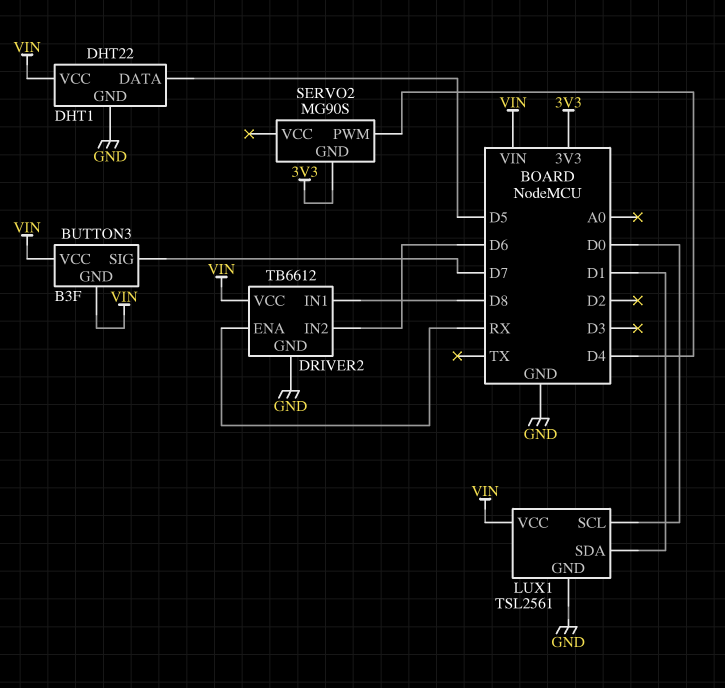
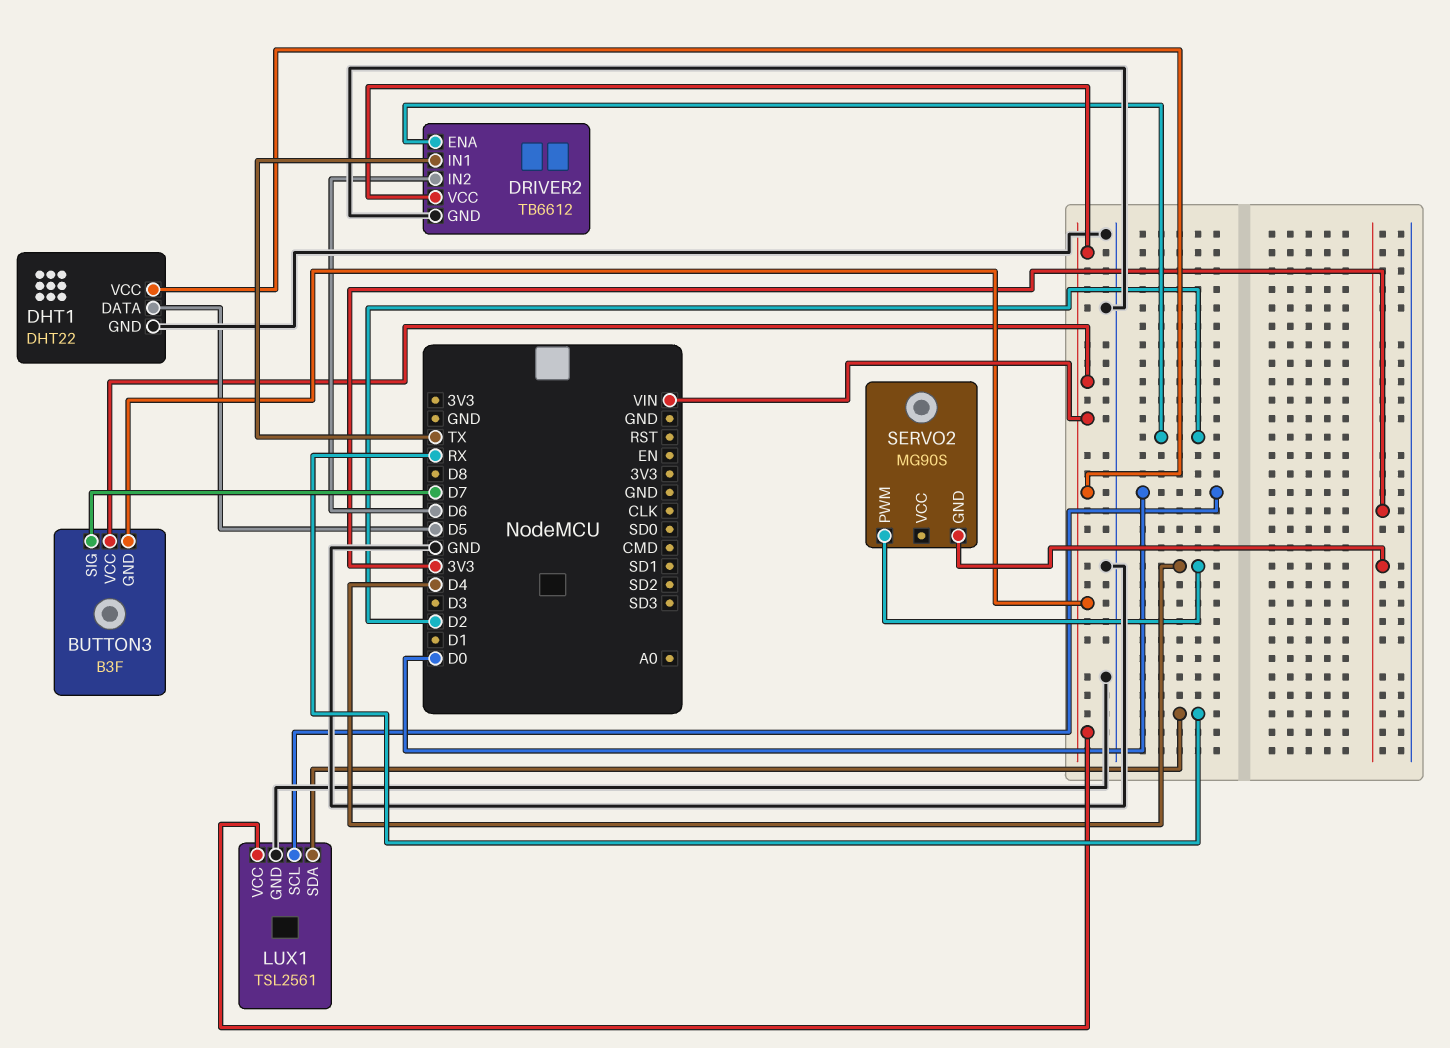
DRIVER2 pin ENA: RX -> D2
DRIVER2 pin IN1: D8 -> TX
LUX1 pin SDA: D1 -> RX

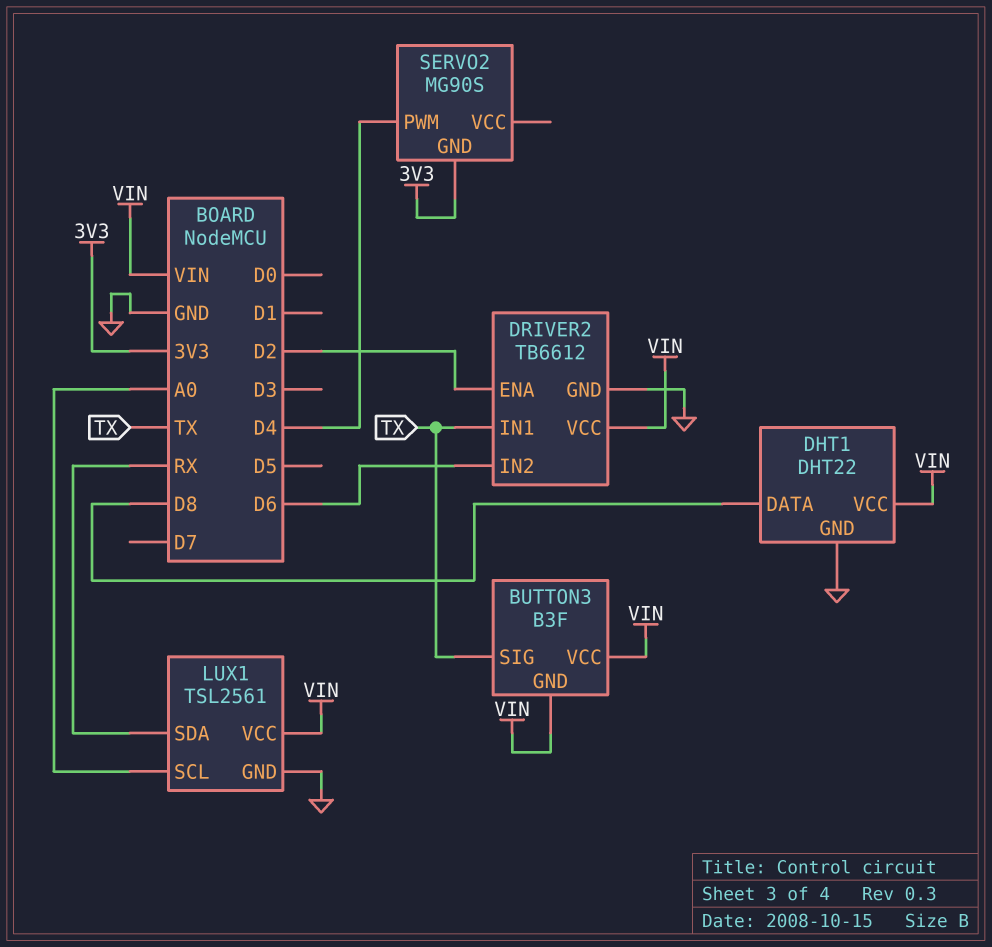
BUTTON3 pin SIG: D7 -> TX
DHT1 pin DATA: D5 -> D8
LUX1 pin SCL: D0 -> A0

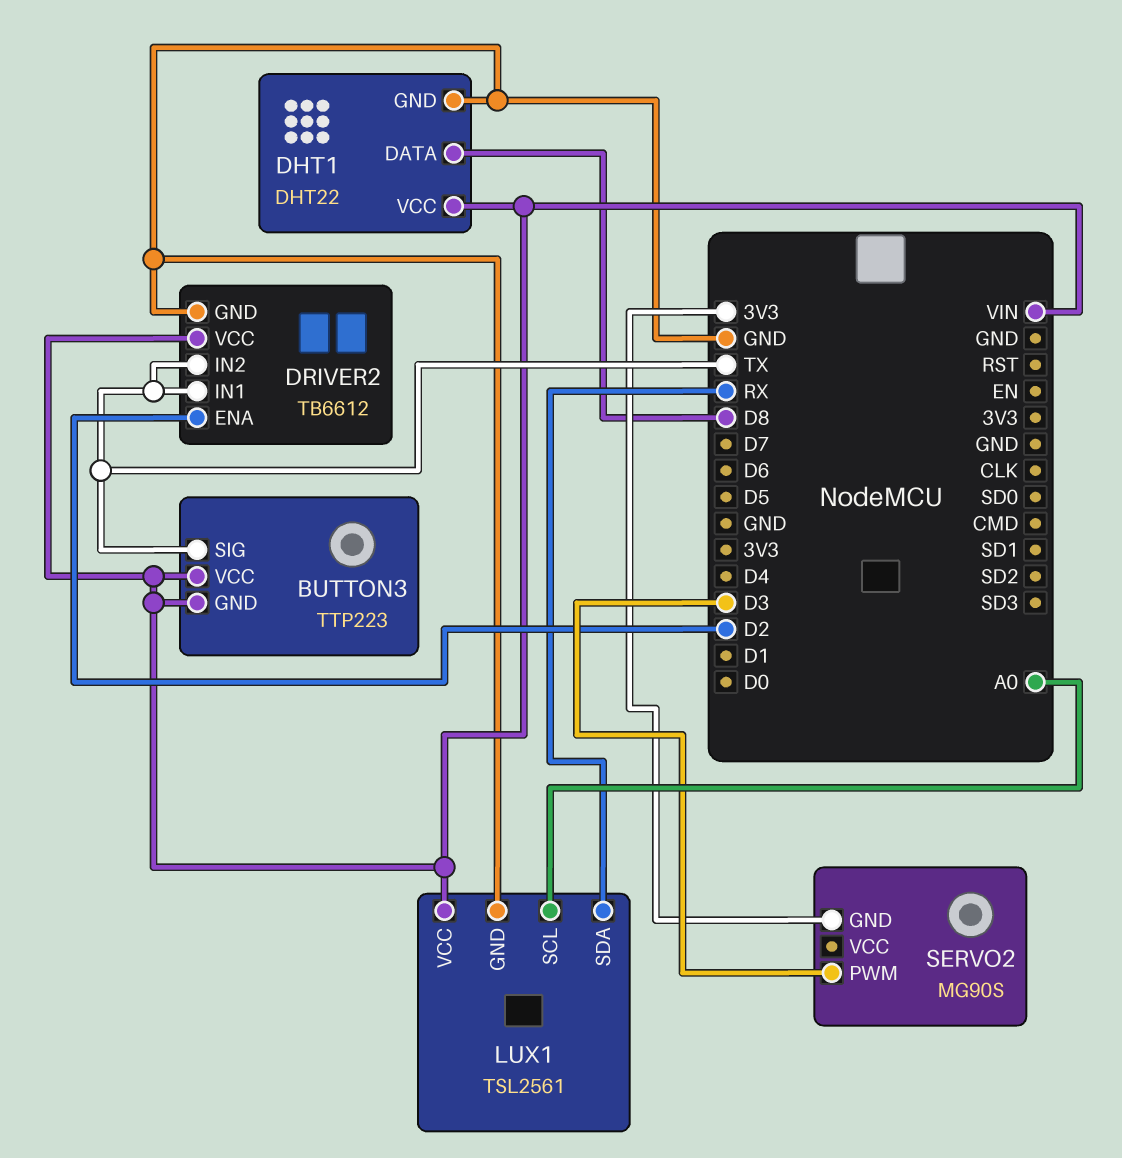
BUTTON3: B3F -> TTP223
DRIVER2 pin IN2: D6 -> TX
SERVO2 pin PWM: D4 -> D3

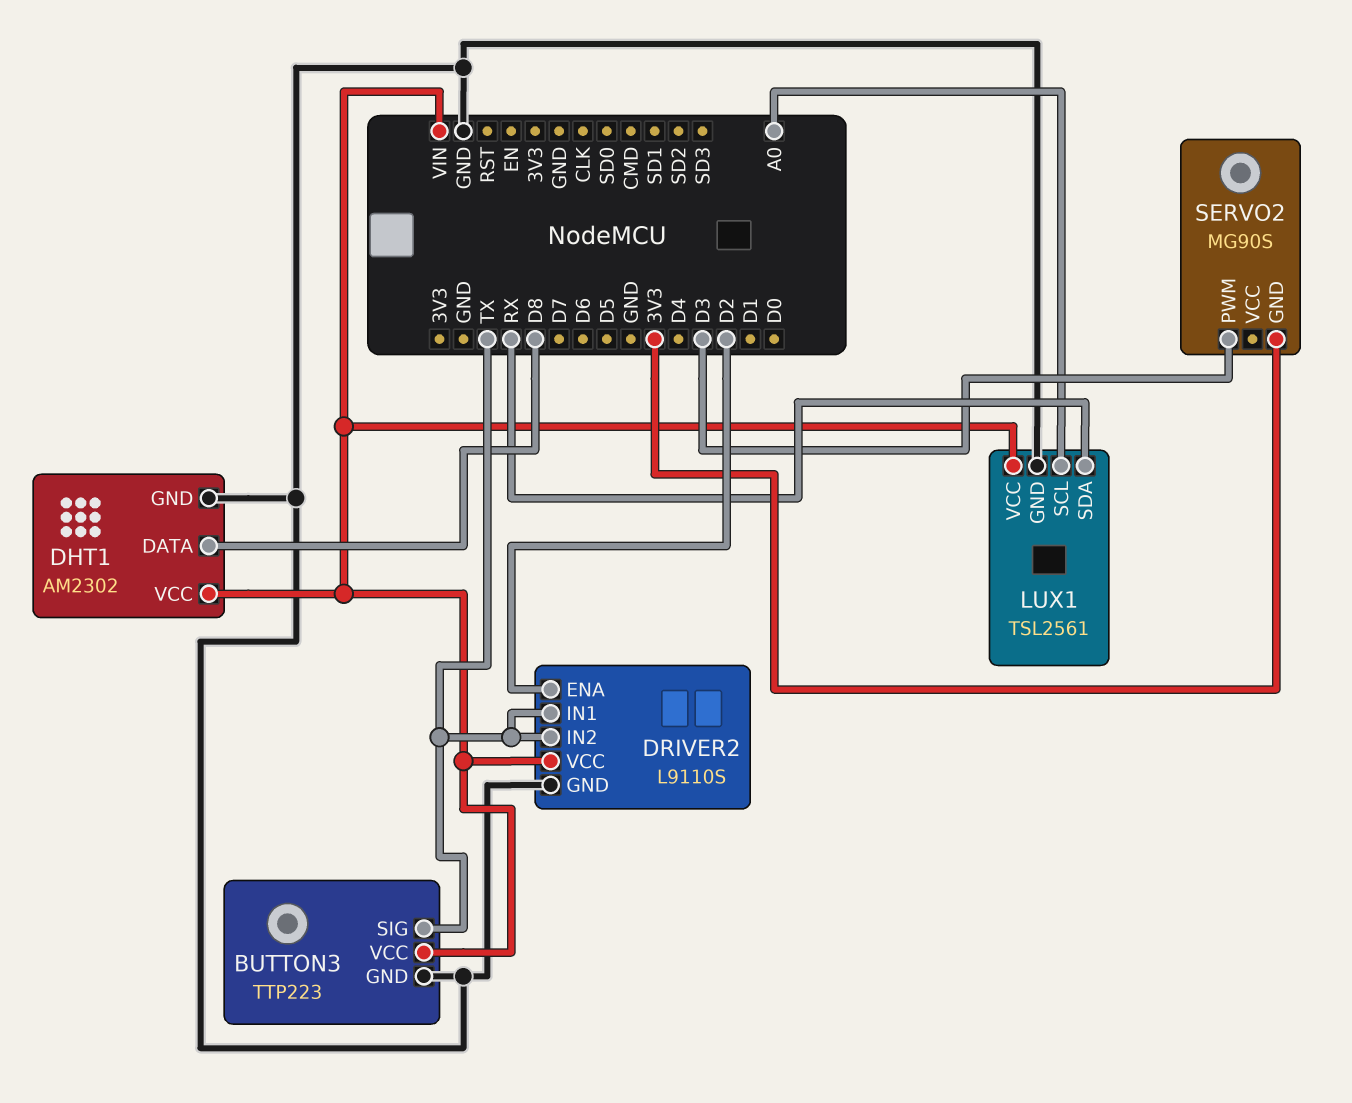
BUTTON3 pin GND: VIN -> GND
DHT1: DHT22 -> AM2302
DRIVER2: TB6612 -> L9110S

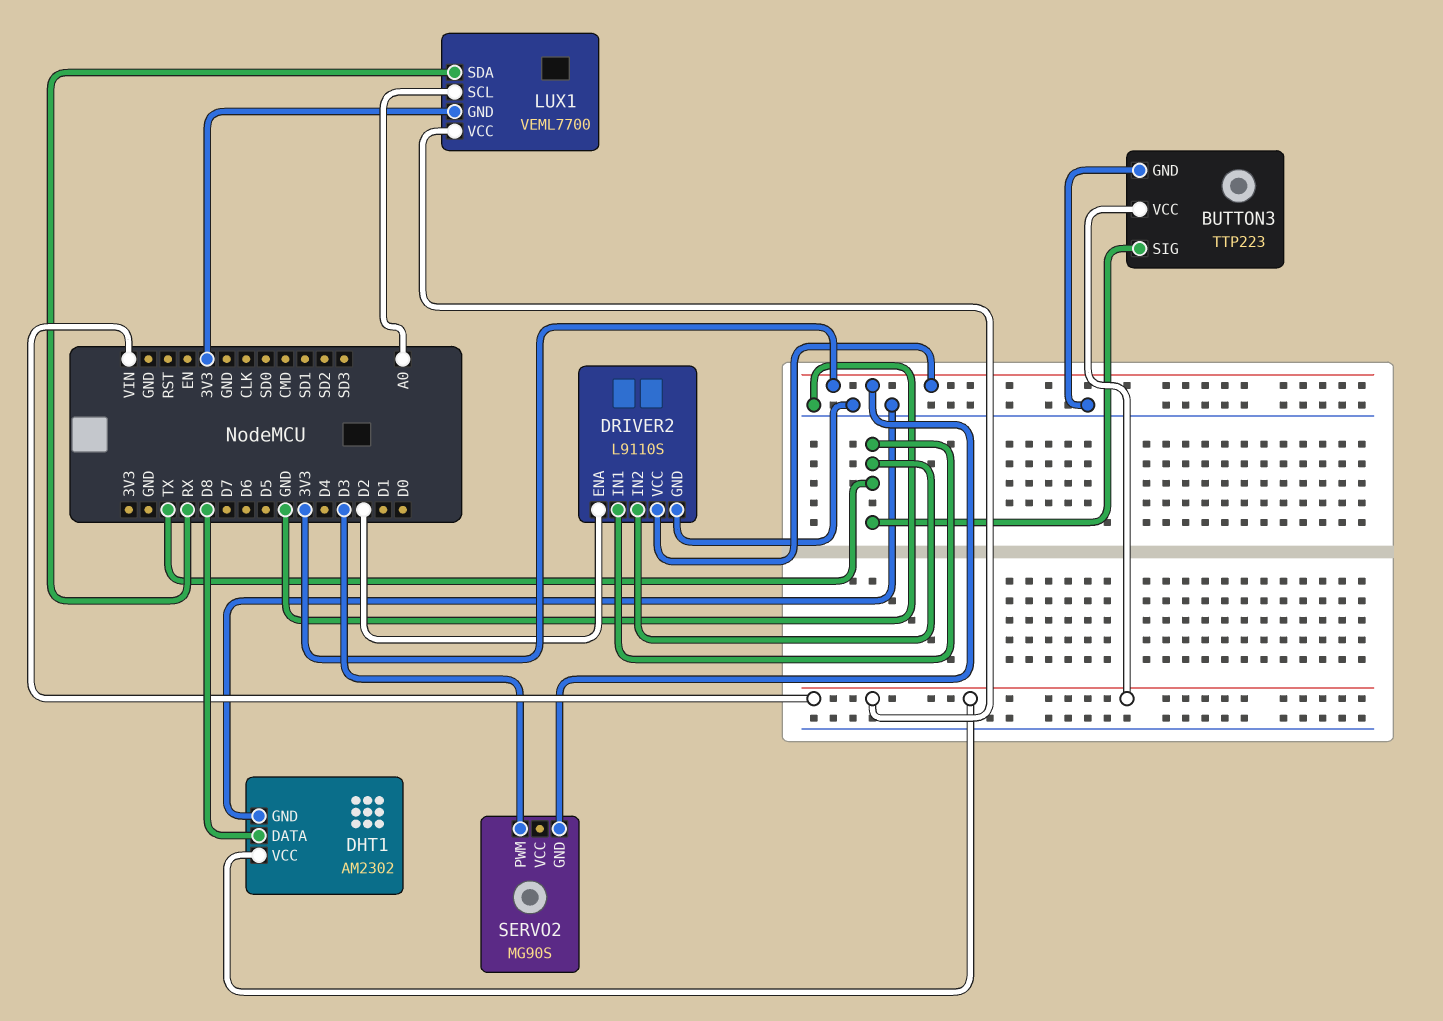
DRIVER2 pin VCC: VIN -> 3V3
LUX1: TSL2561 -> VEML7700
LUX1 pin GND: GND -> 3V3

